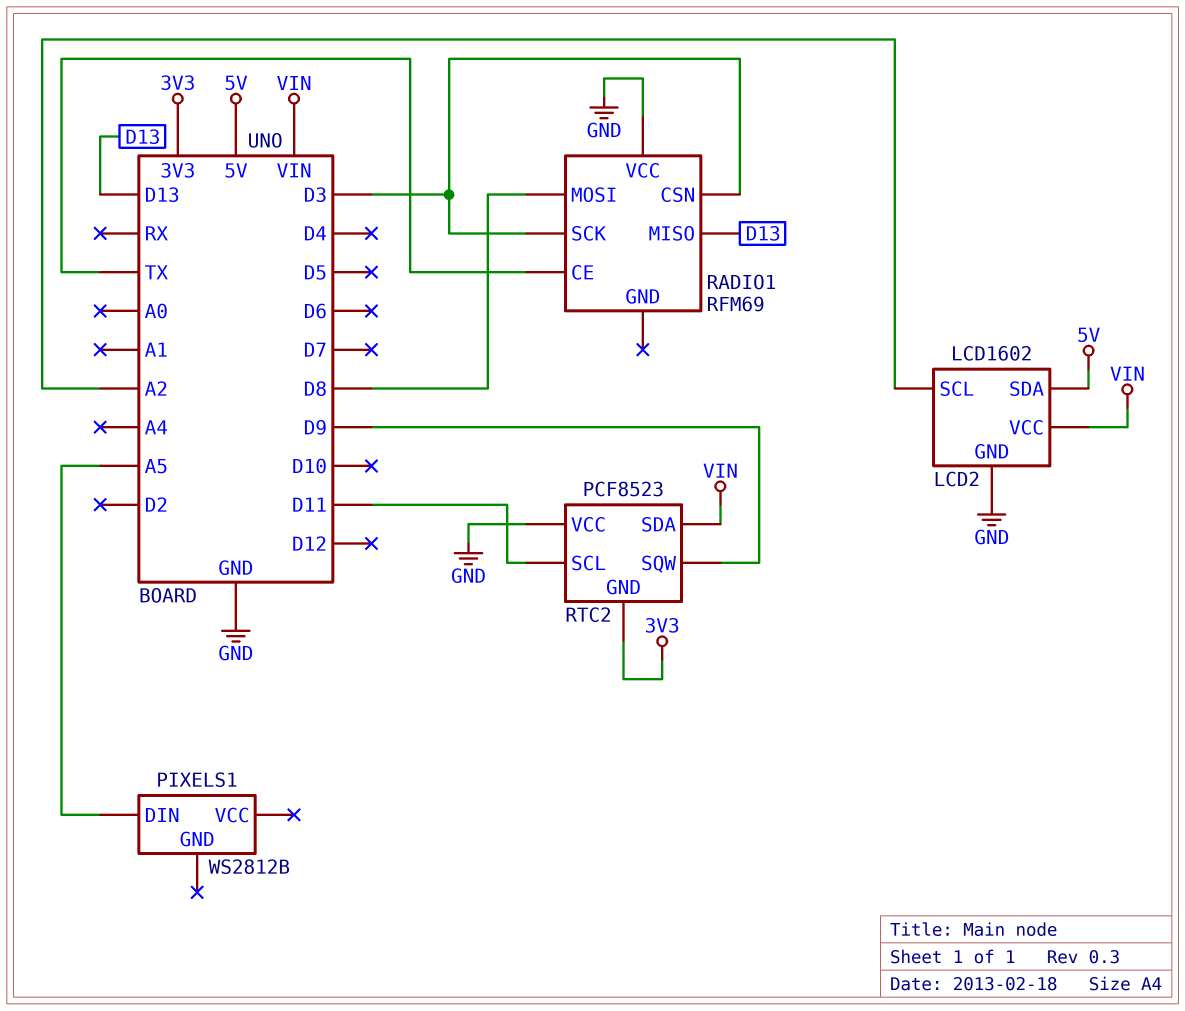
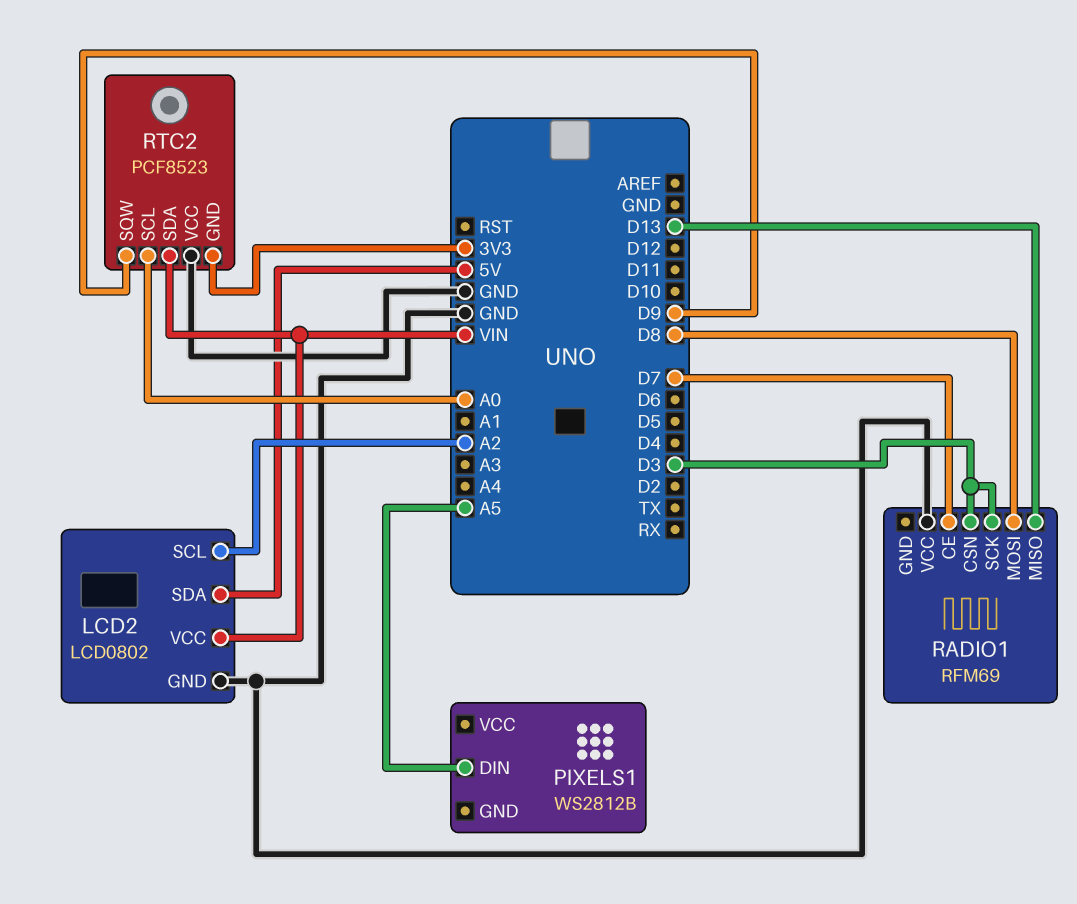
LCD2: LCD1602 -> LCD0802
RADIO1 pin CE: TX -> D7
RTC2 pin SCL: D11 -> A0

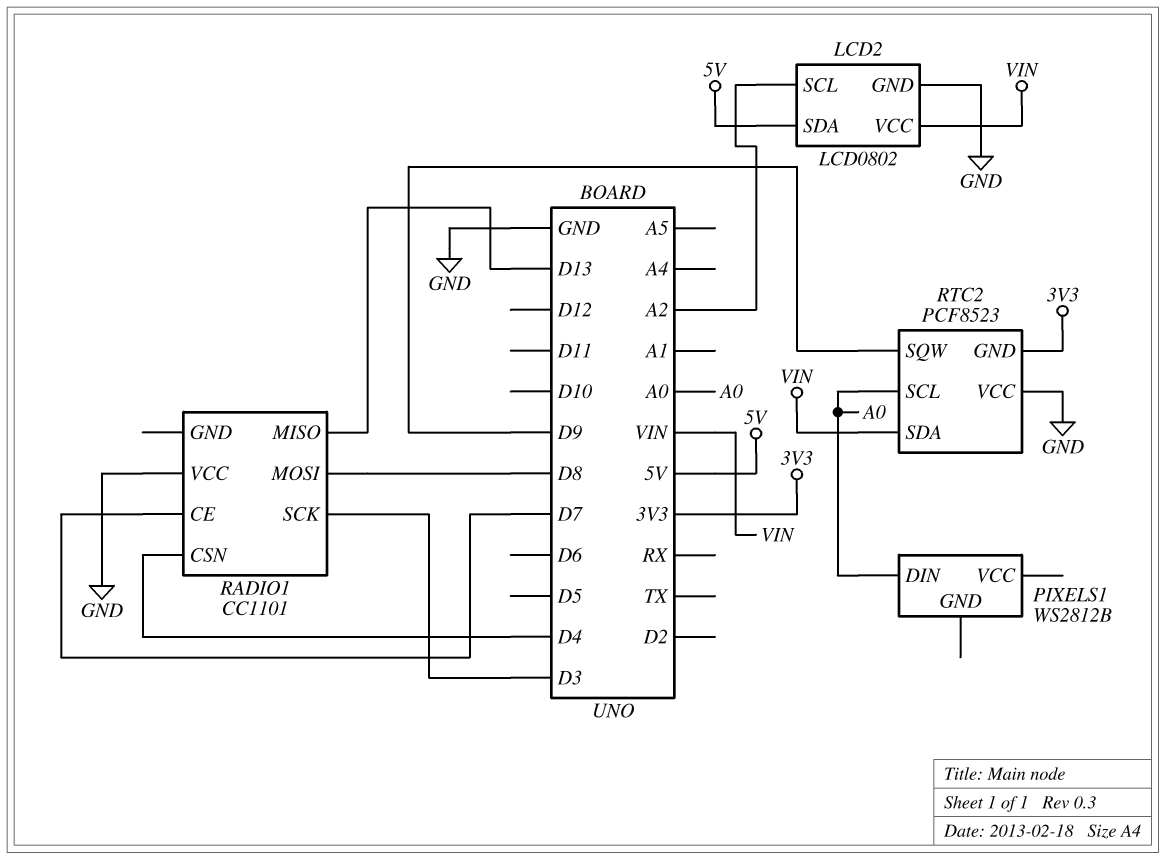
PIXELS1 pin DIN: A5 -> A0
RADIO1: RFM69 -> CC1101
RADIO1 pin CSN: D3 -> D4

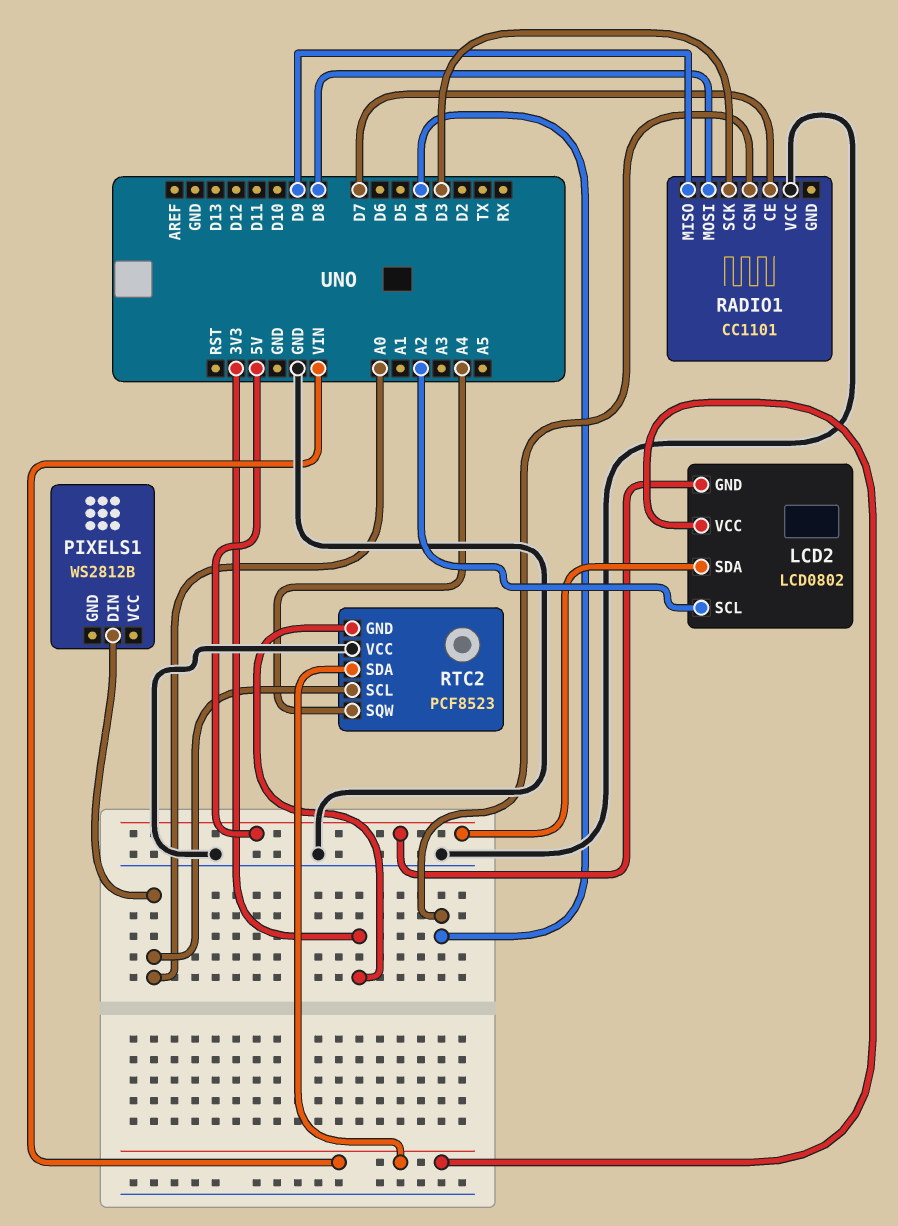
LCD2 pin GND: GND -> 5V
RADIO1 pin MISO: D13 -> D9
RTC2 pin SQW: D9 -> A4

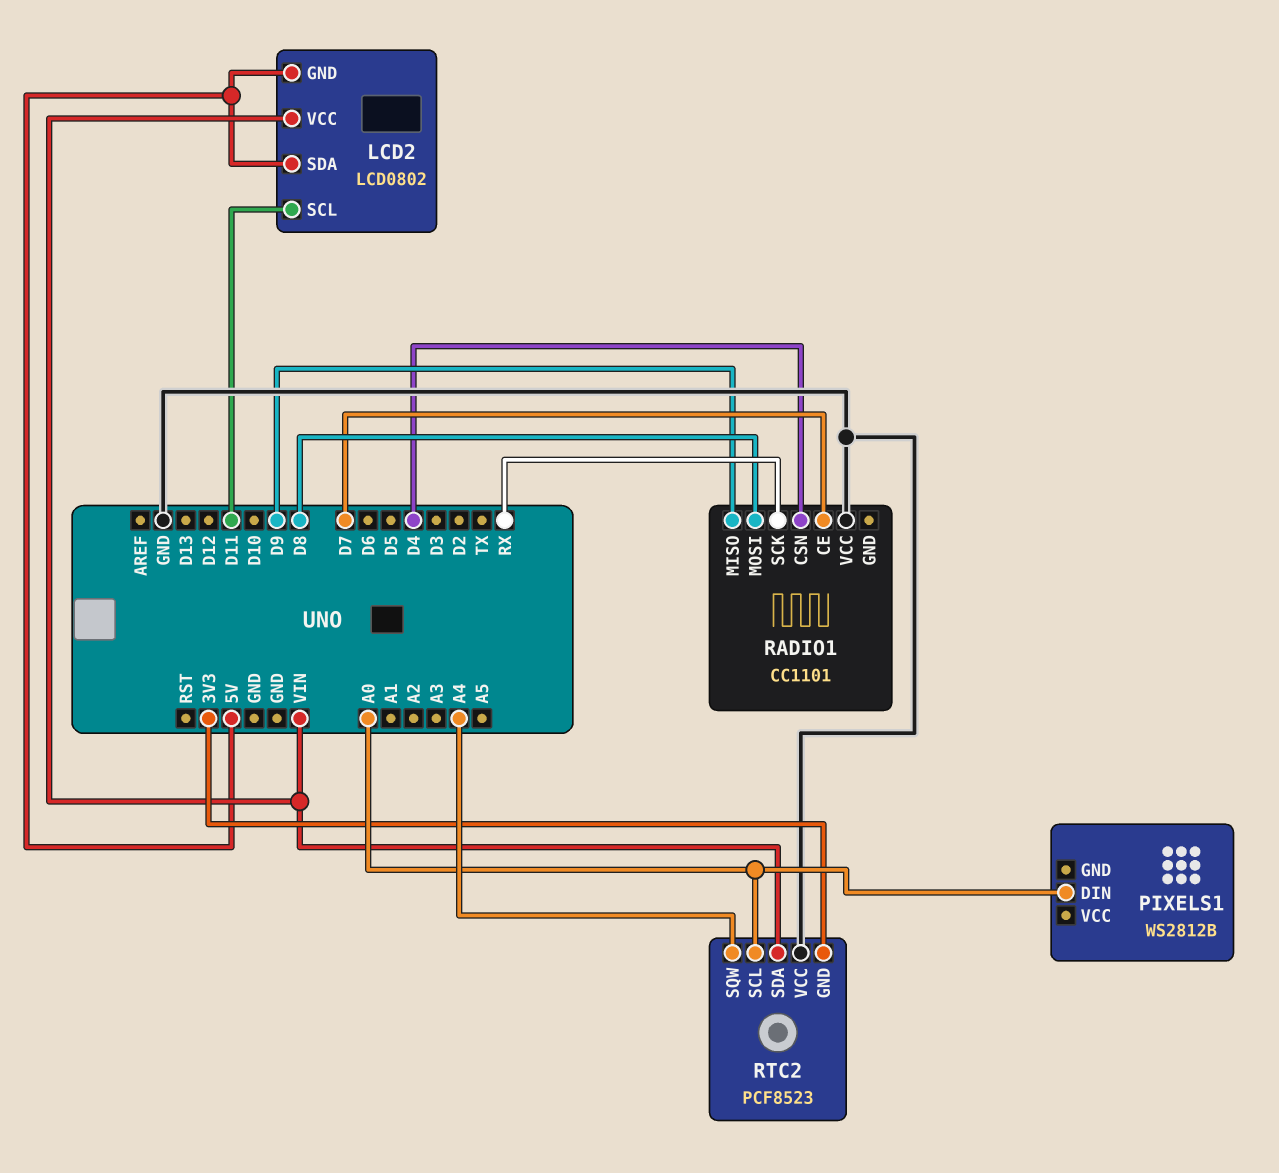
LCD2 pin SCL: A2 -> D11
RADIO1 pin SCK: D3 -> RX

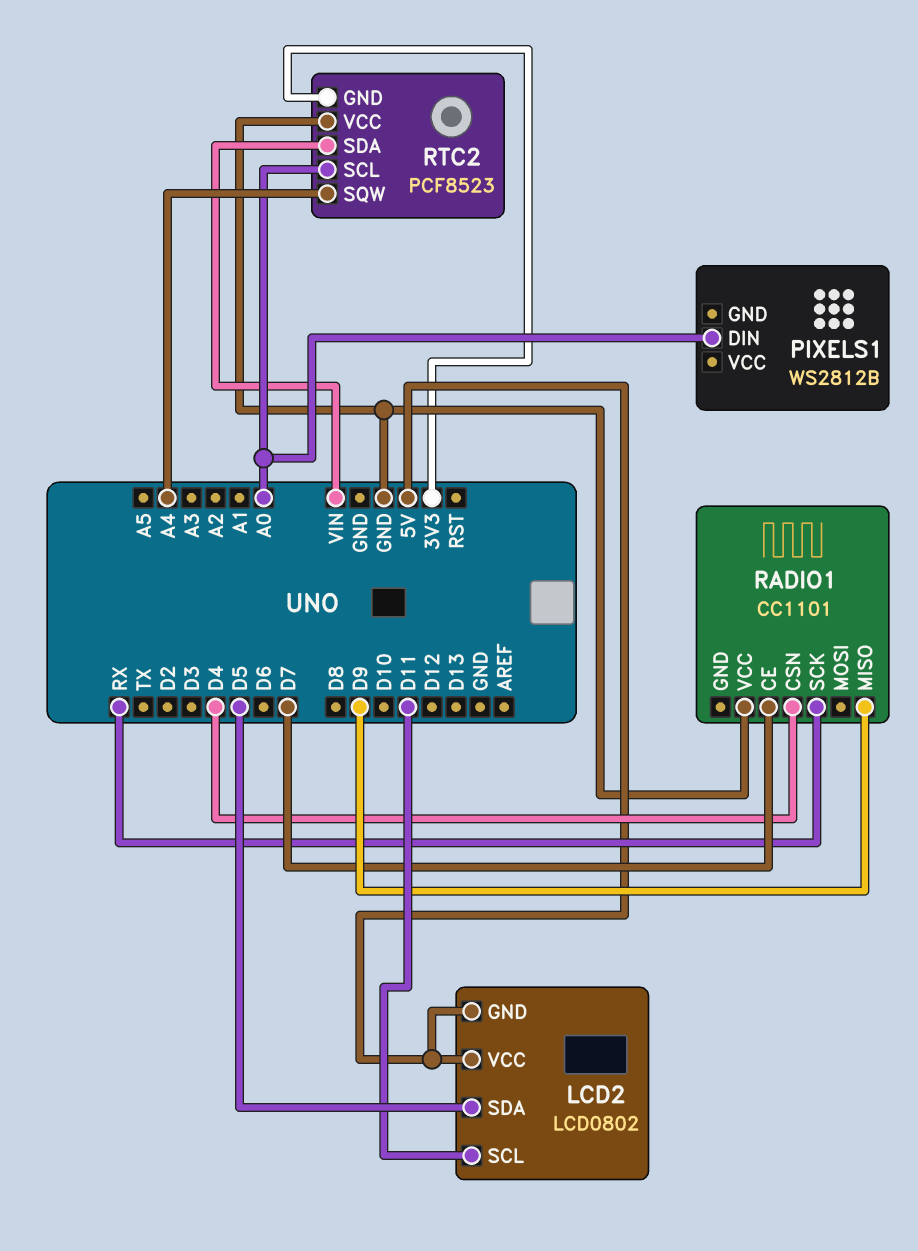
LCD2 pin SDA: 5V -> D5
LCD2 pin VCC: VIN -> 5V
RADIO1 pin MOSI: D8 -> none

